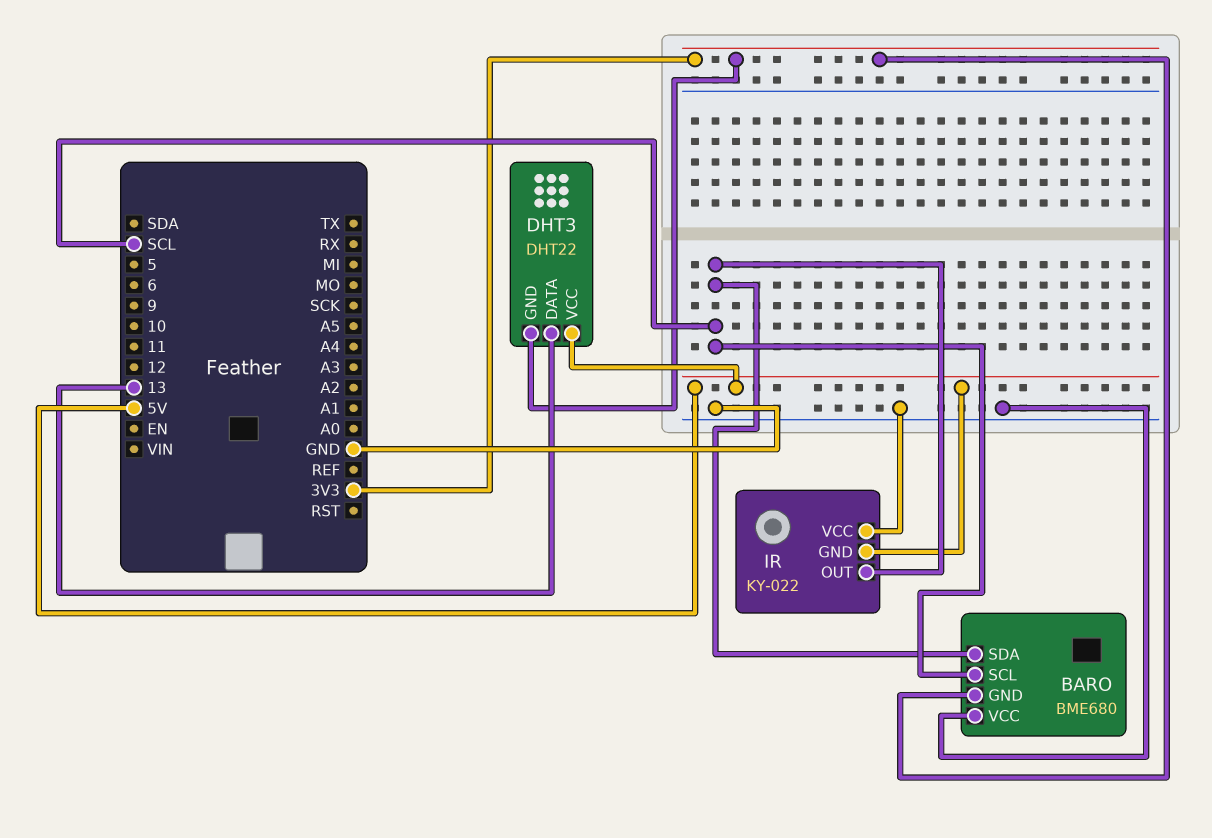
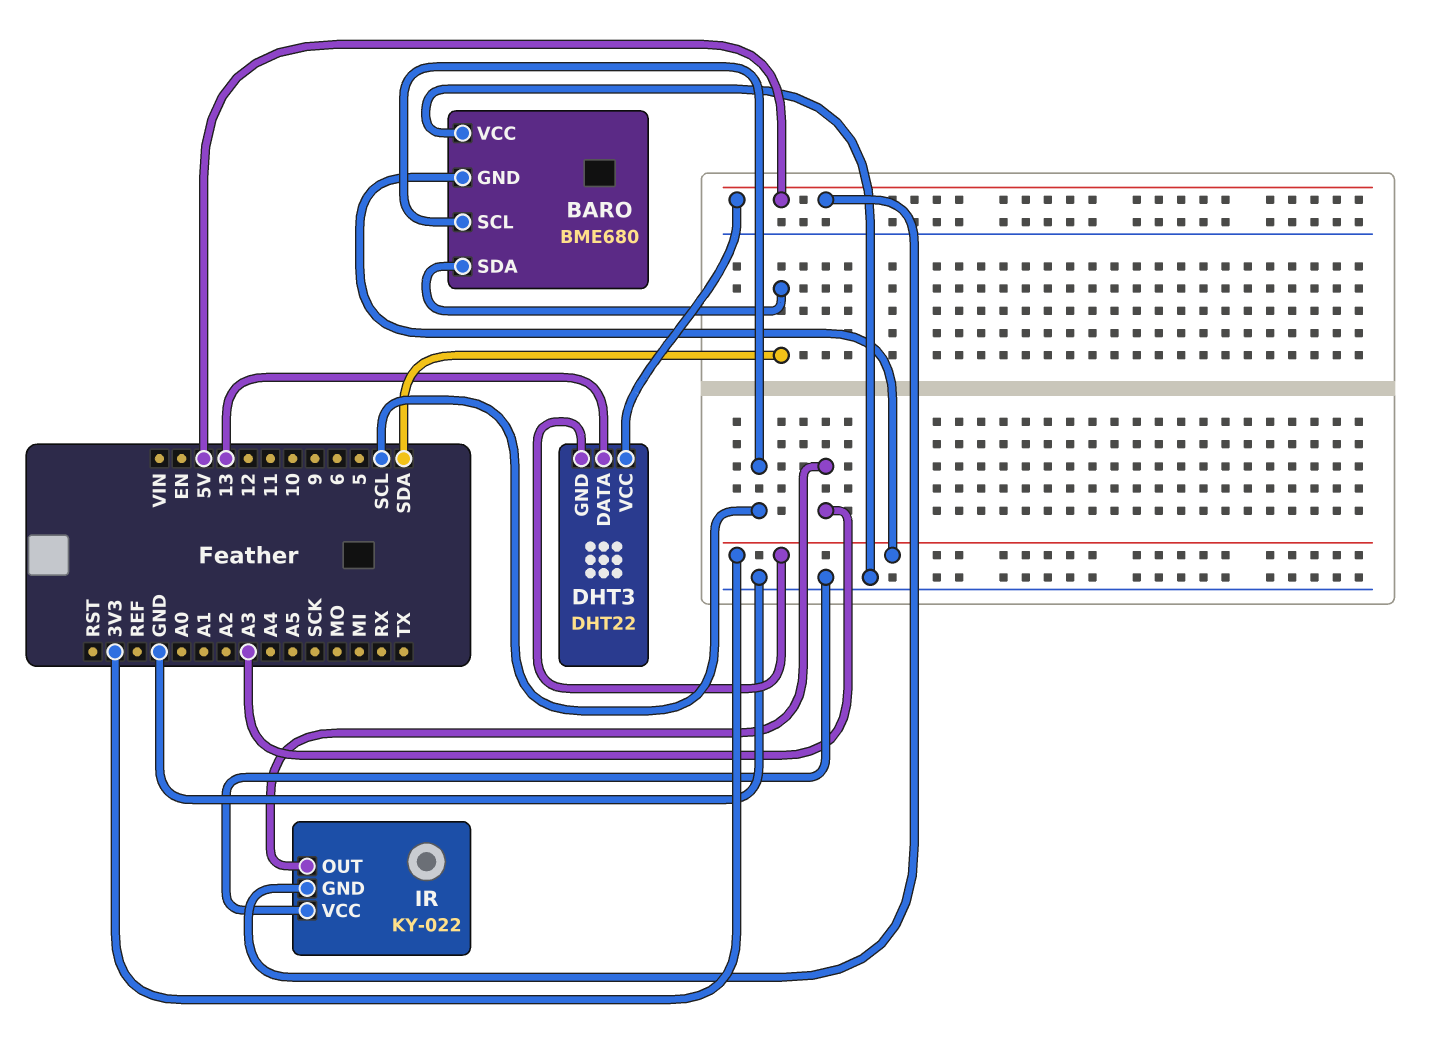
BARO pin SDA: SCL -> SDA
IR pin OUT: SCL -> A3

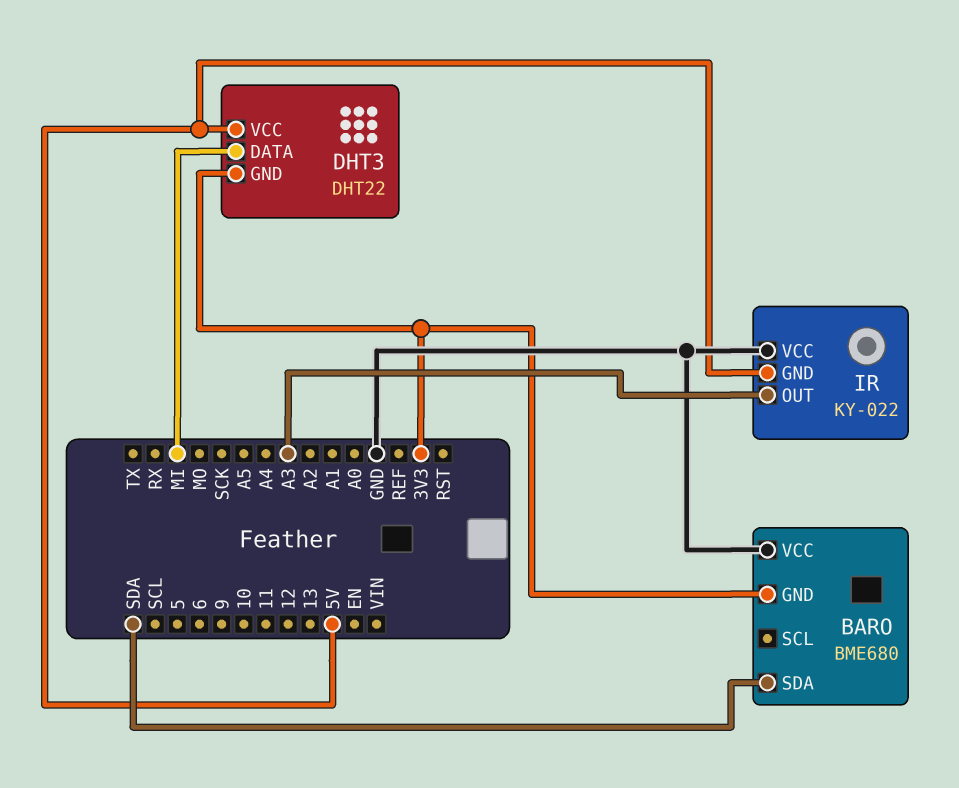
BARO pin SCL: SCL -> none
DHT3 pin DATA: 13 -> MI

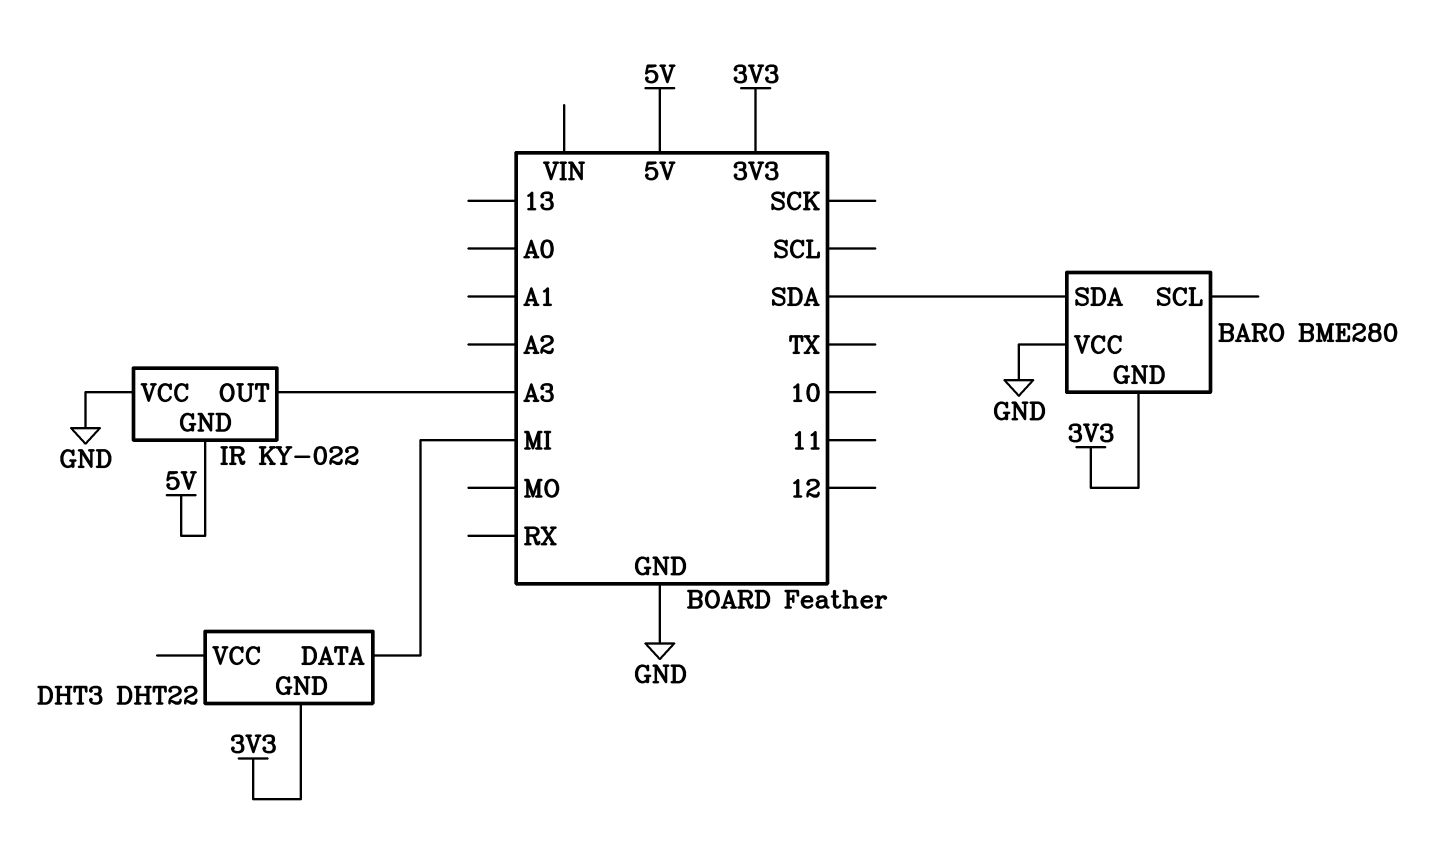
BARO: BME680 -> BME280
DHT3 pin VCC: 5V -> none

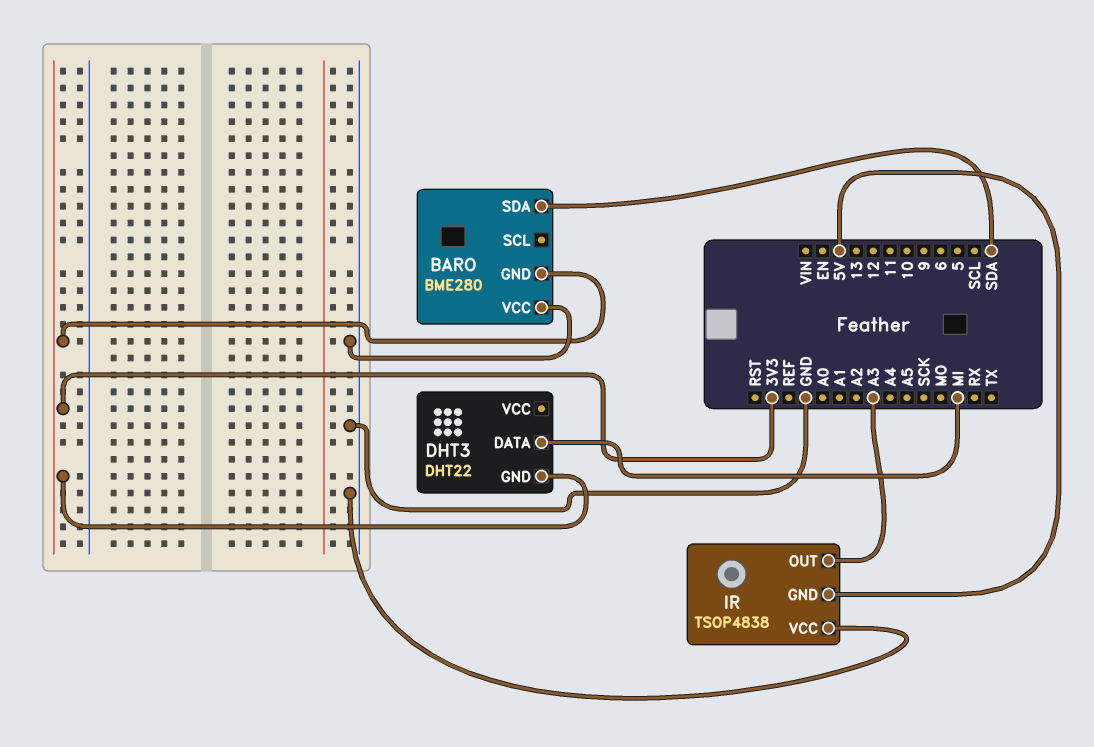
IR: KY-022 -> TSOP4838

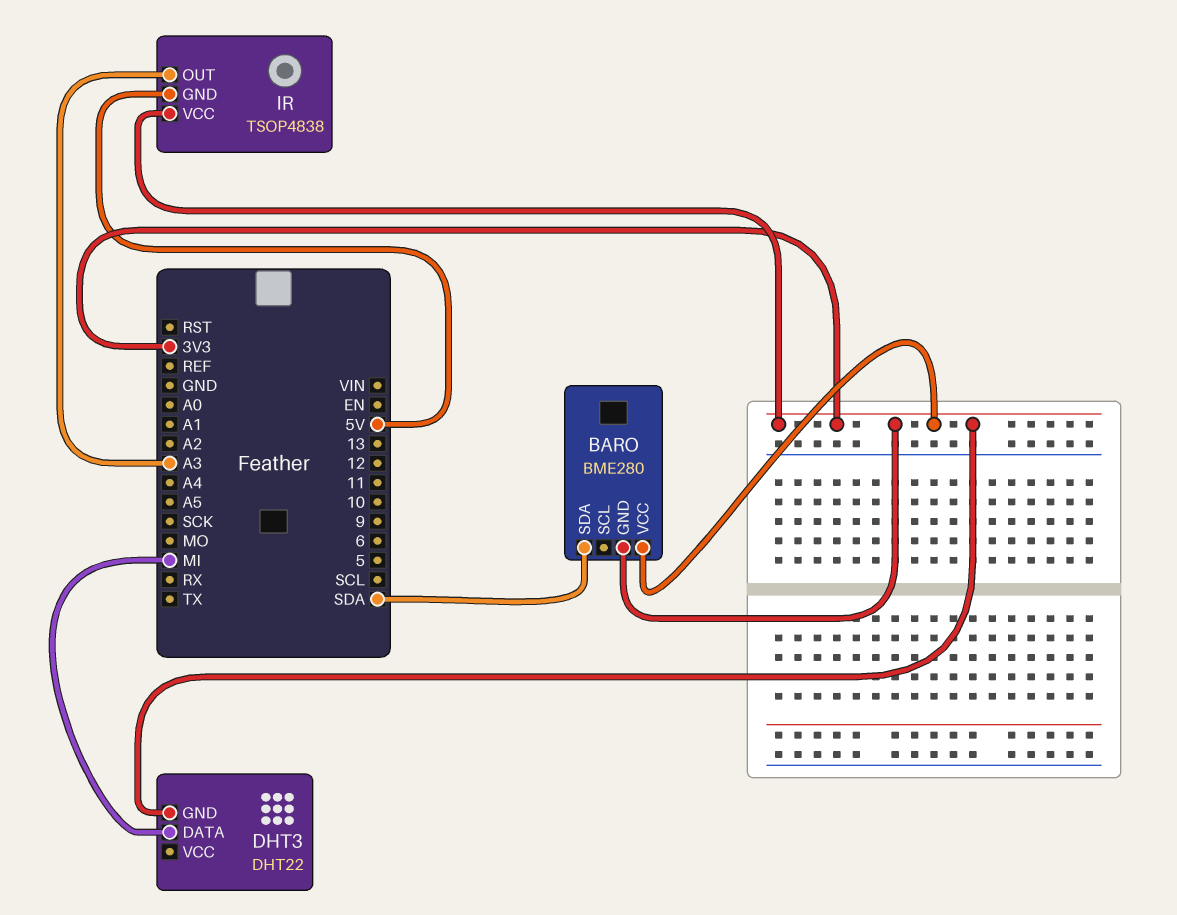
BARO pin VCC: GND -> 3V3
IR pin VCC: GND -> 3V3

